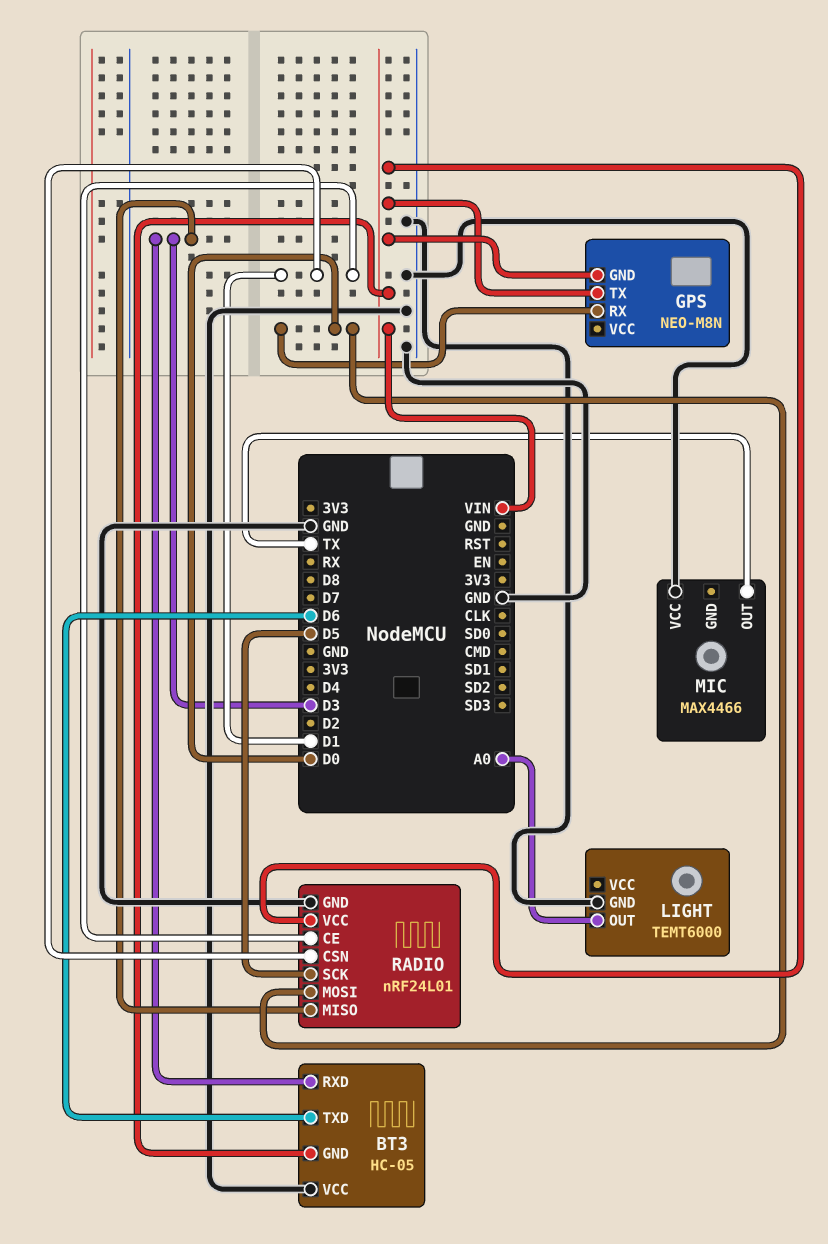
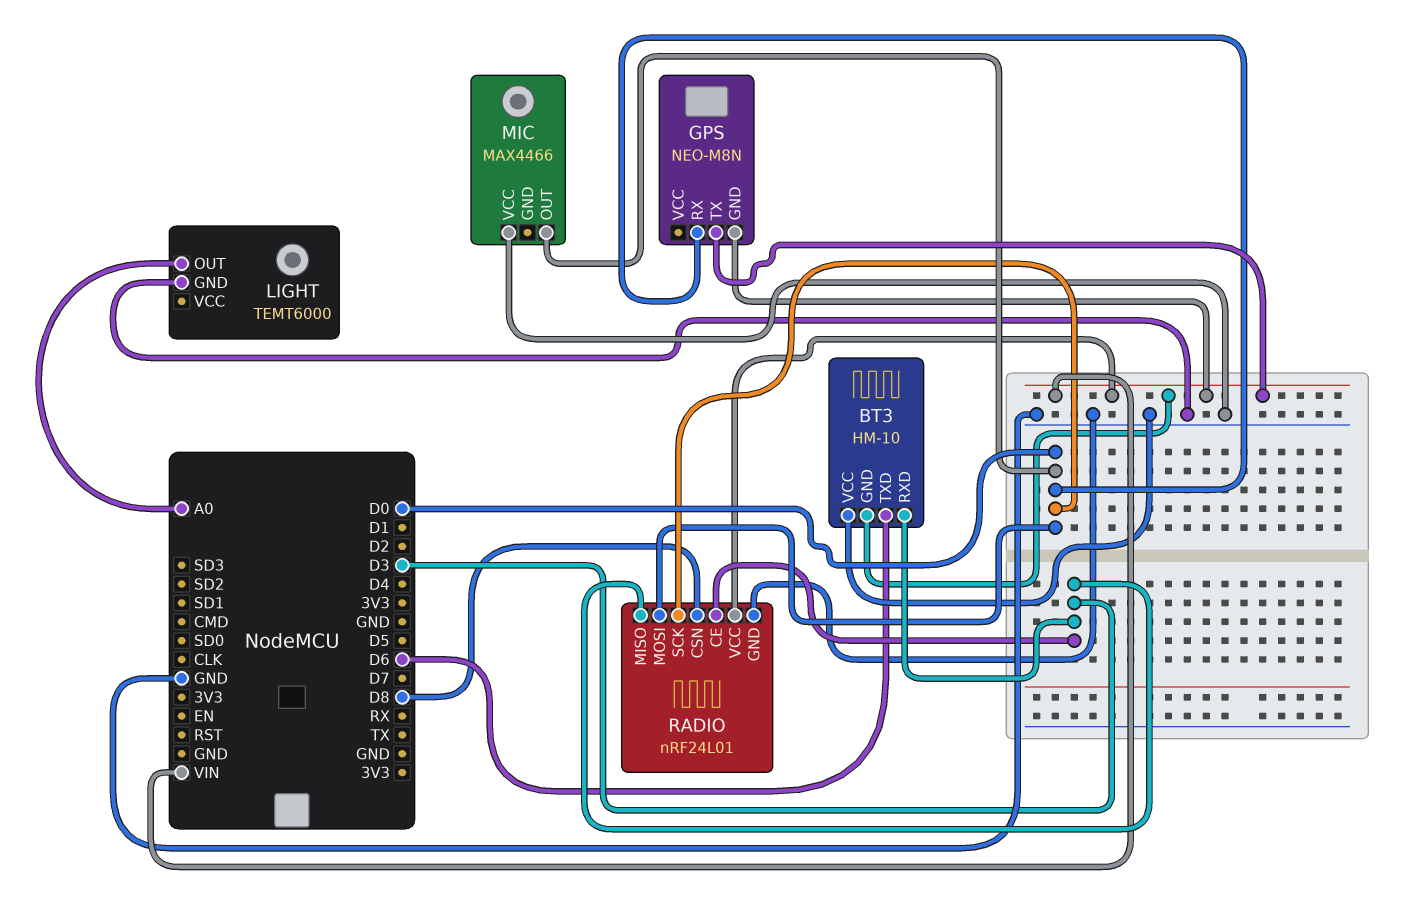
BT3: HC-05 -> HM-10
MIC pin OUT: TX -> D0
RADIO pin CE: D1 -> D3
RADIO pin CSN: D1 -> D8
RADIO pin SCK: D5 -> D0

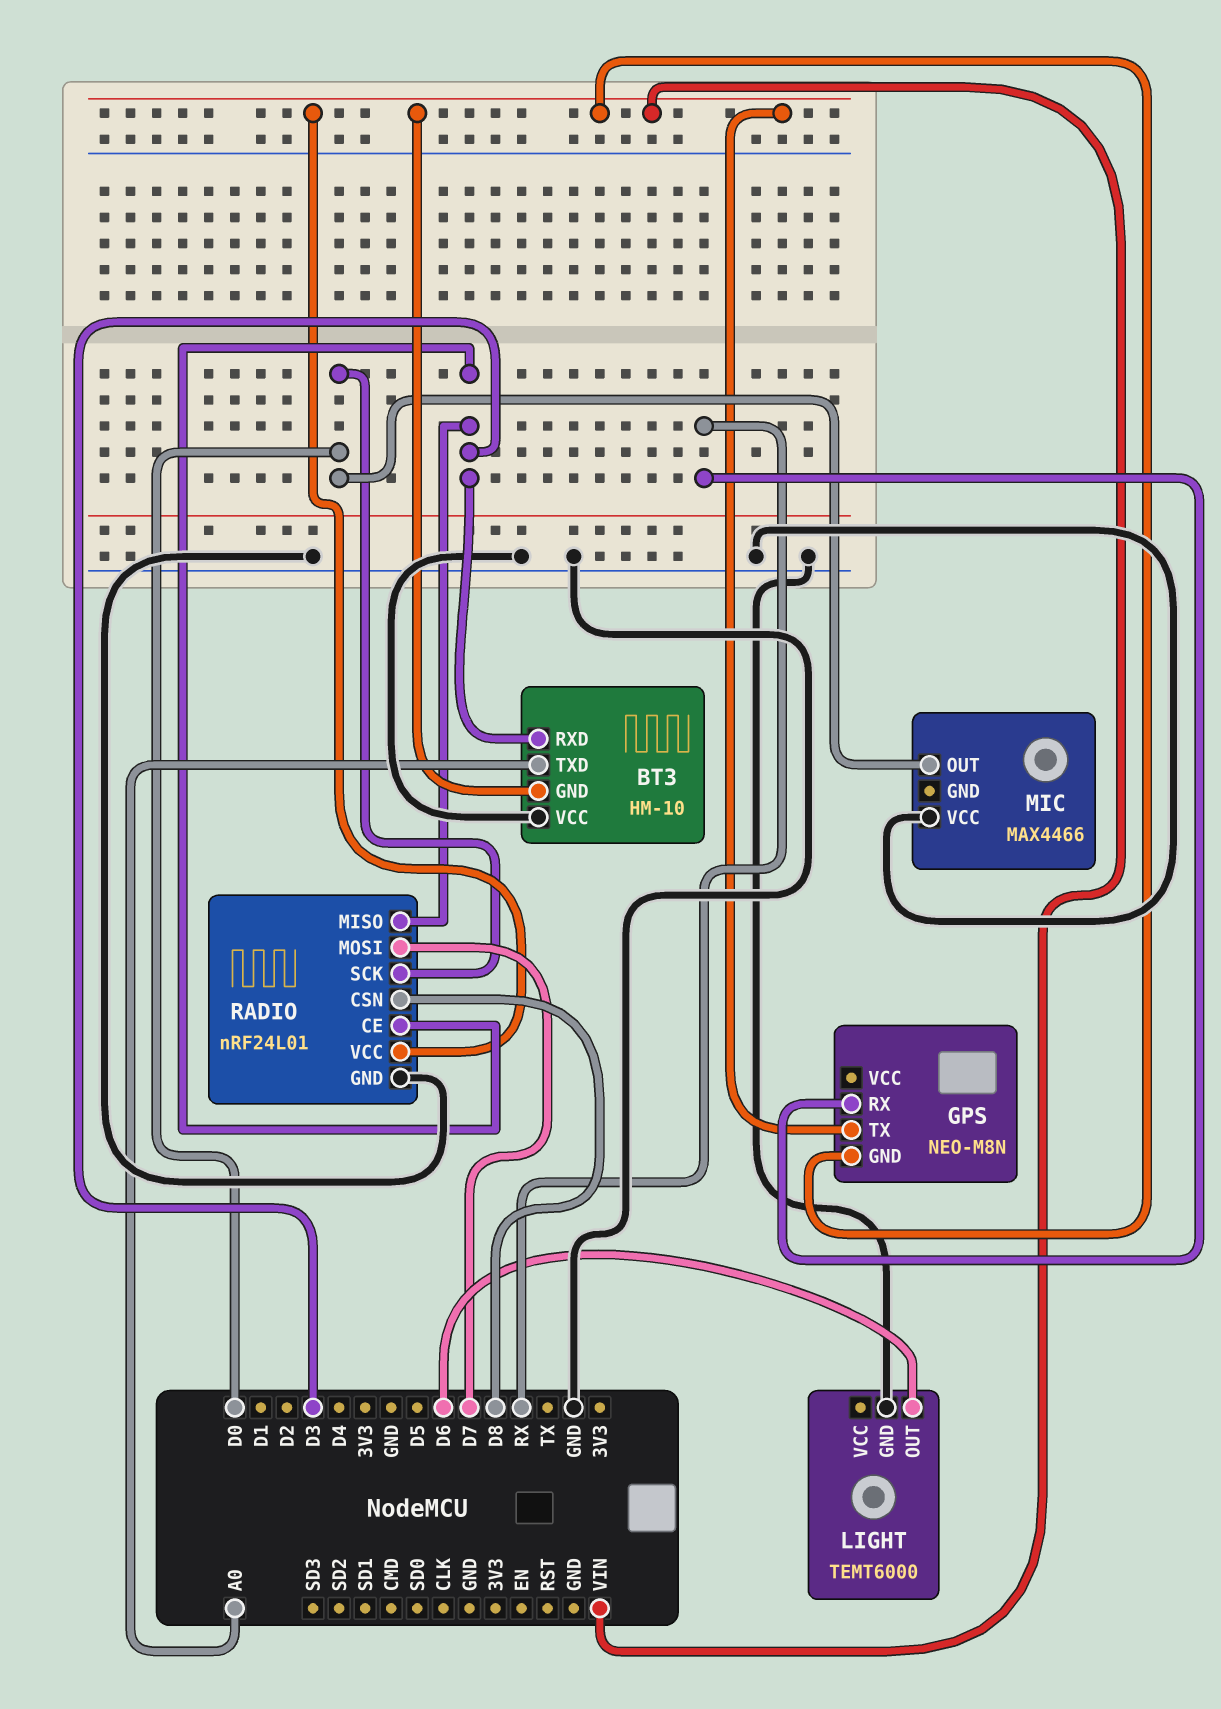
BT3 pin TXD: D6 -> A0
GPS pin RX: D0 -> RX
LIGHT pin OUT: A0 -> D6
RADIO pin MOSI: D0 -> D7

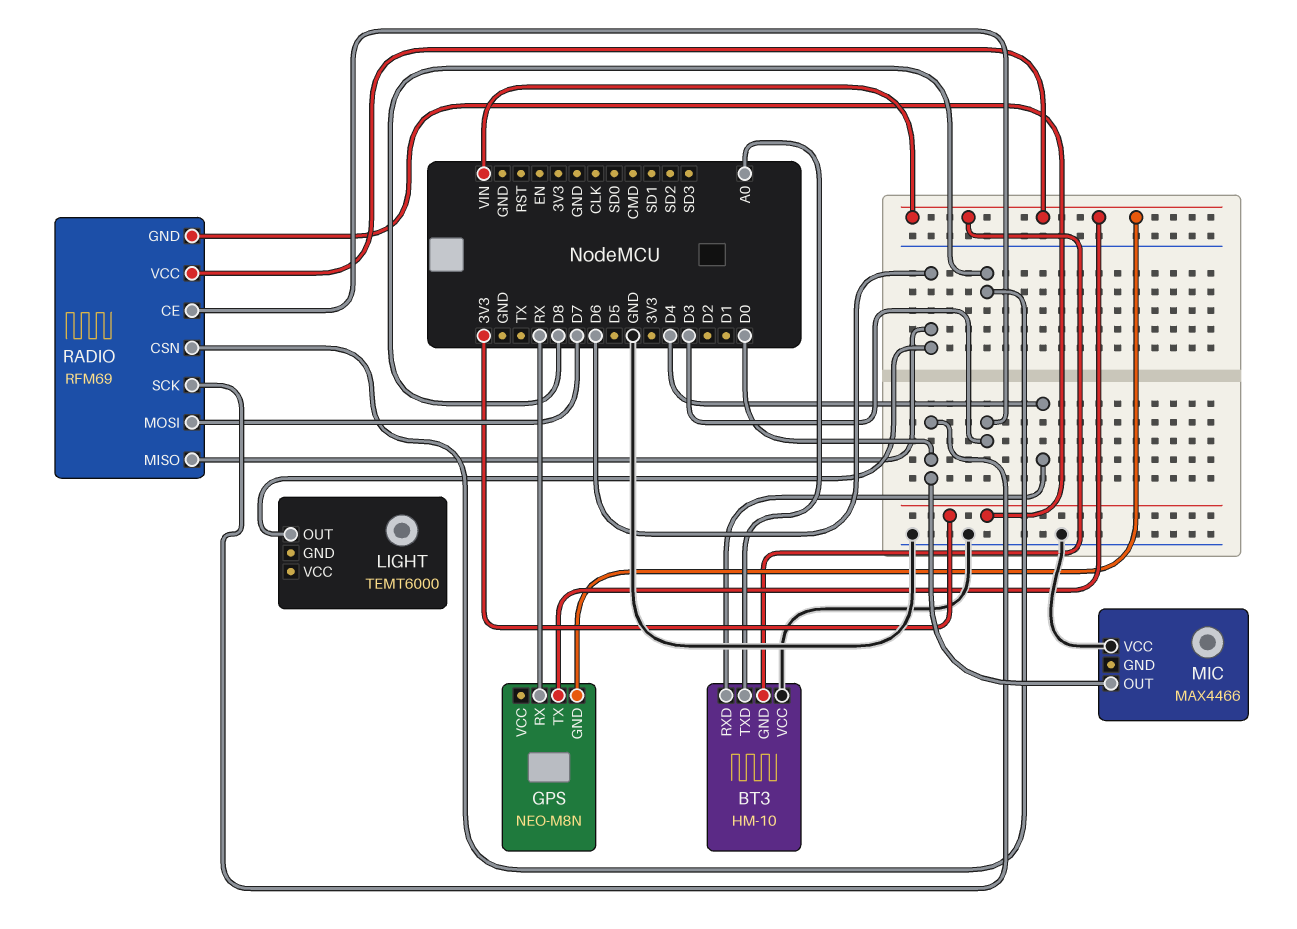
BT3 pin RXD: D3 -> D4
LIGHT pin GND: GND -> none
RADIO: nRF24L01 -> RFM69
RADIO pin GND: GND -> 3V3
RADIO pin MISO: D3 -> D6

